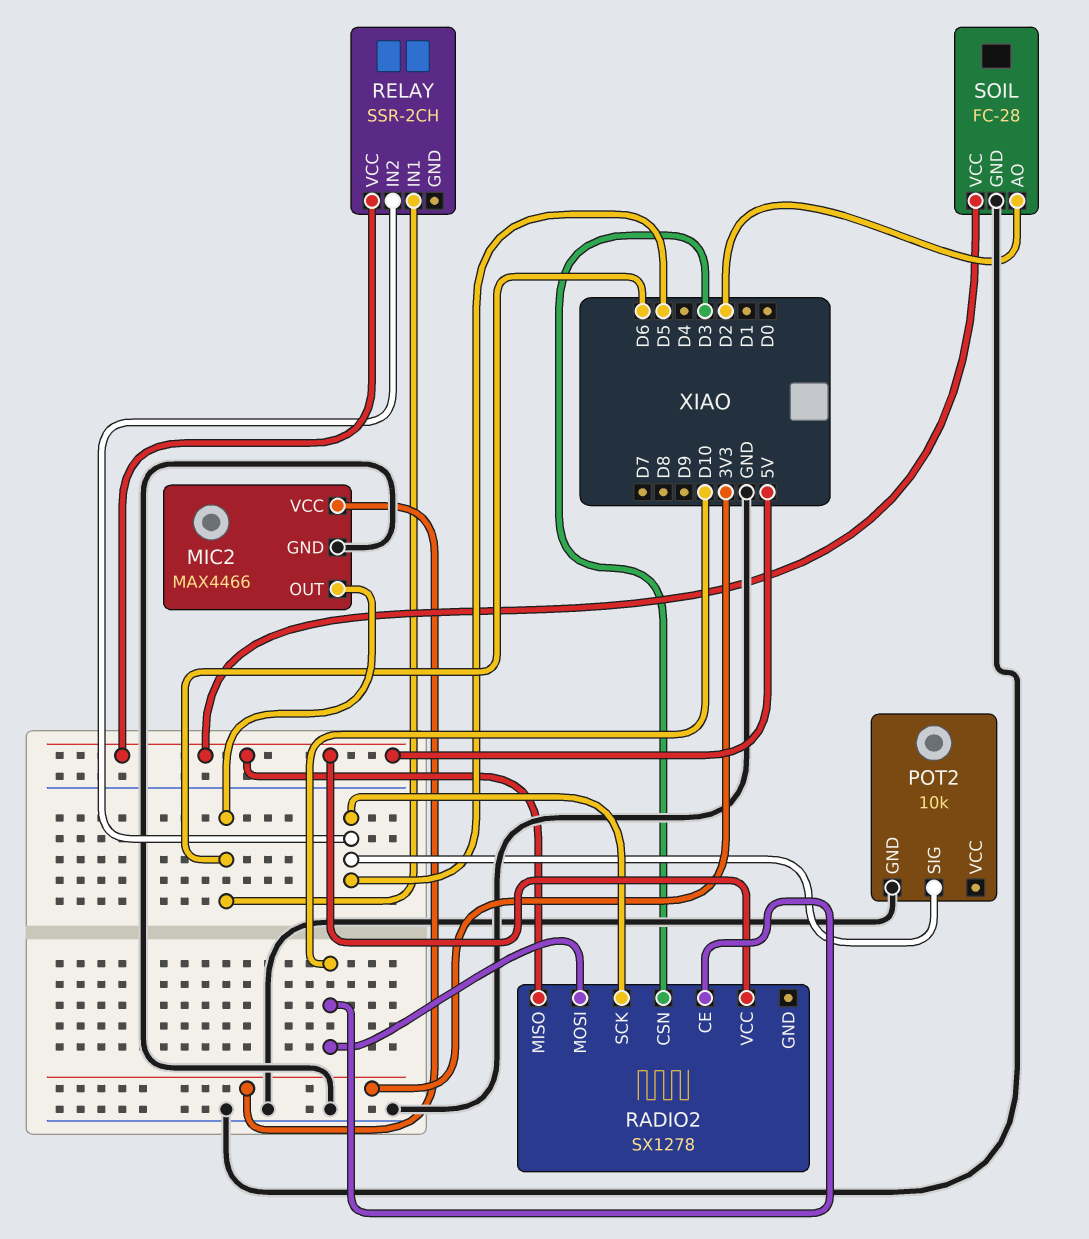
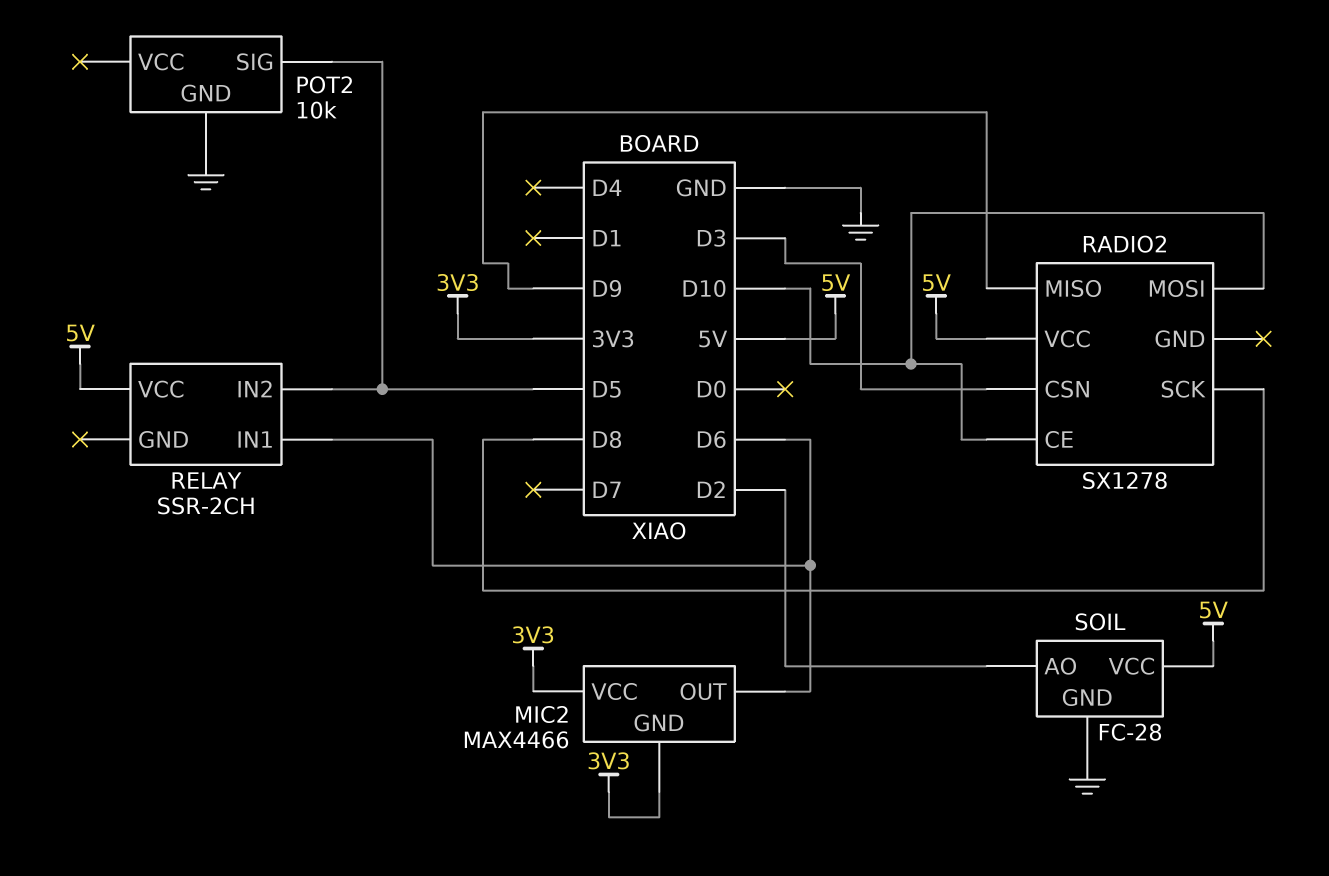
MIC2 pin GND: GND -> 3V3
RADIO2 pin MISO: 5V -> D9
RADIO2 pin SCK: D5 -> D8

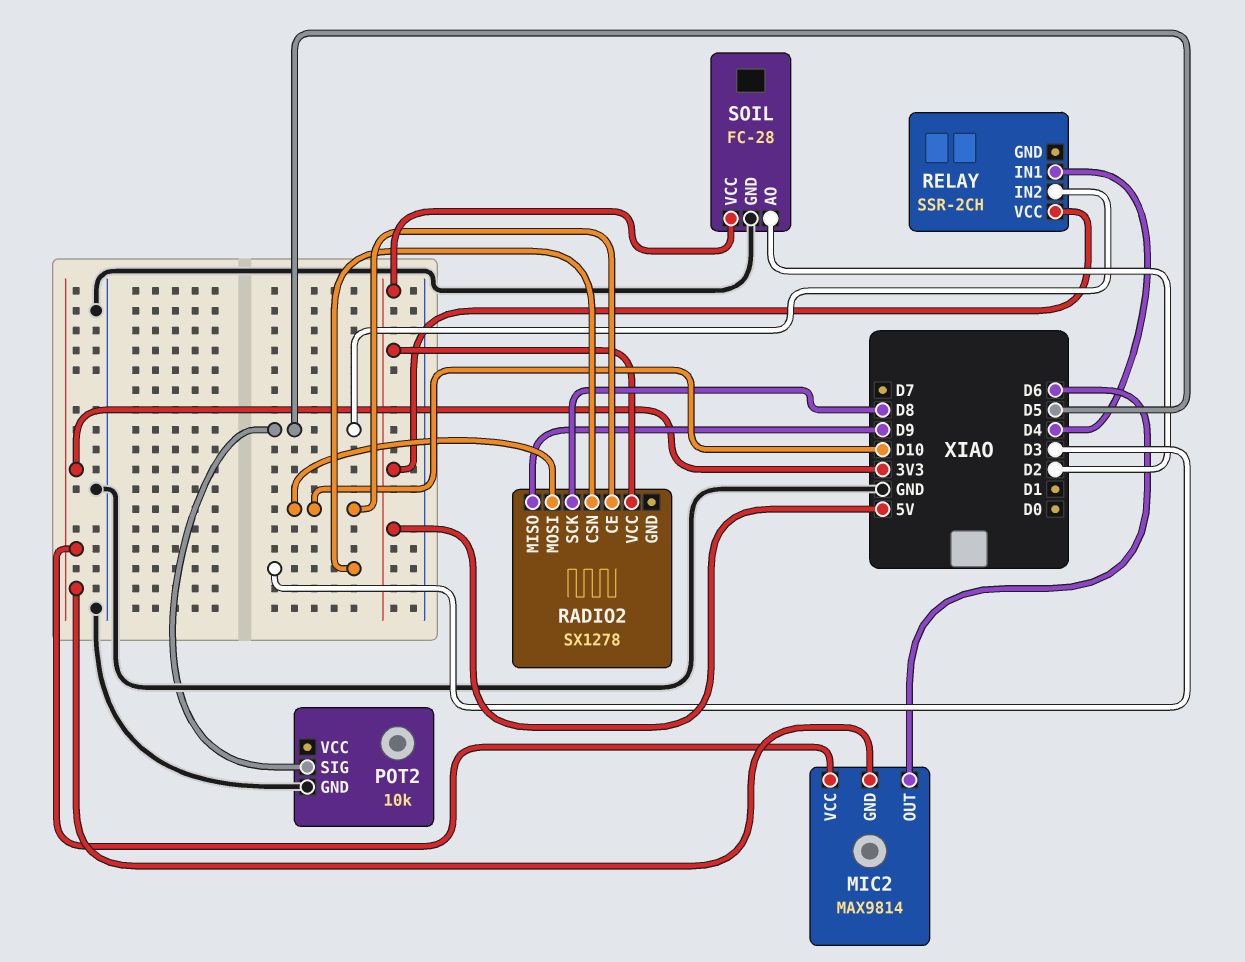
MIC2: MAX4466 -> MAX9814
RELAY pin IN1: D6 -> D4

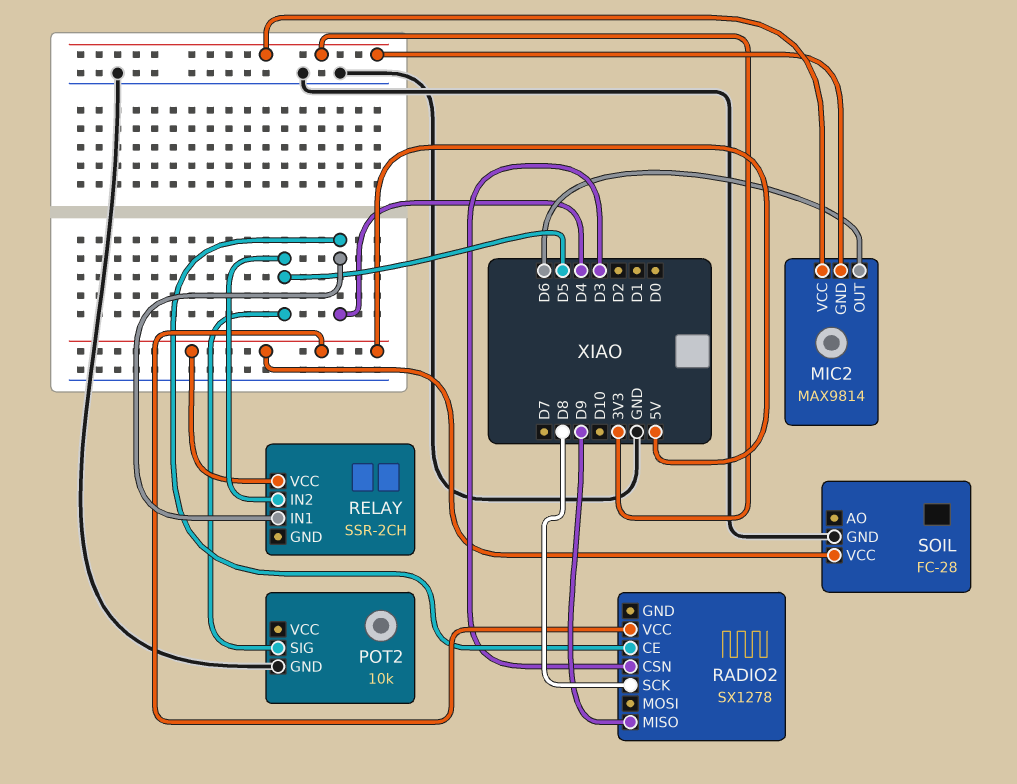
RADIO2 pin CE: D10 -> D4
RADIO2 pin MOSI: D10 -> none
SOIL pin AO: D2 -> none

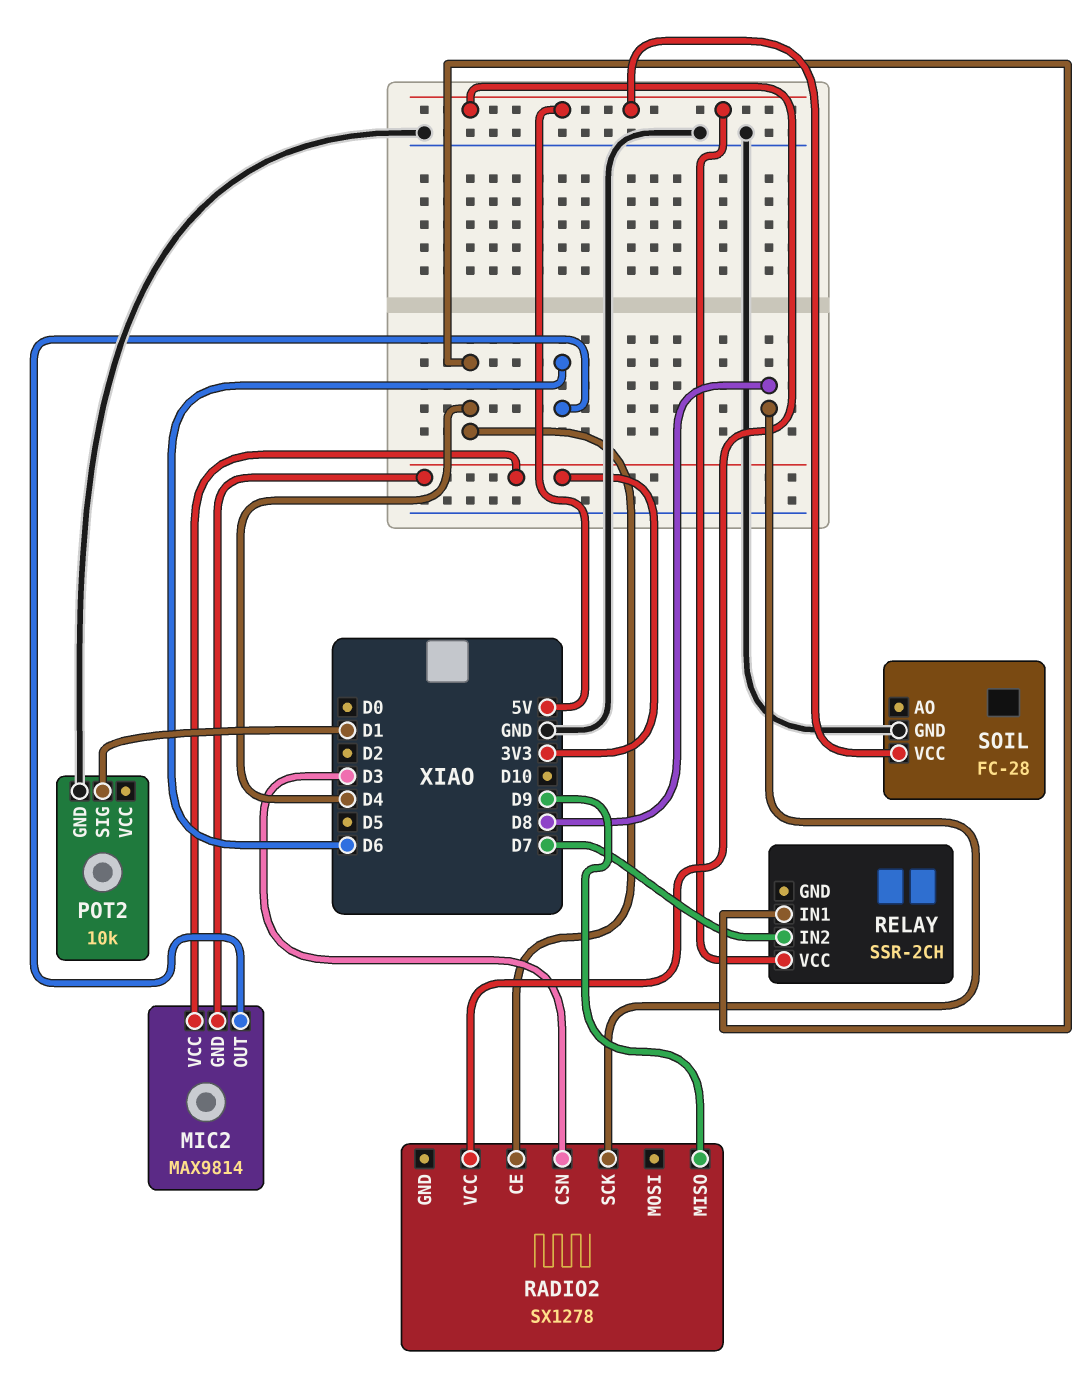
POT2 pin SIG: D5 -> D1
RELAY pin IN2: D5 -> D7

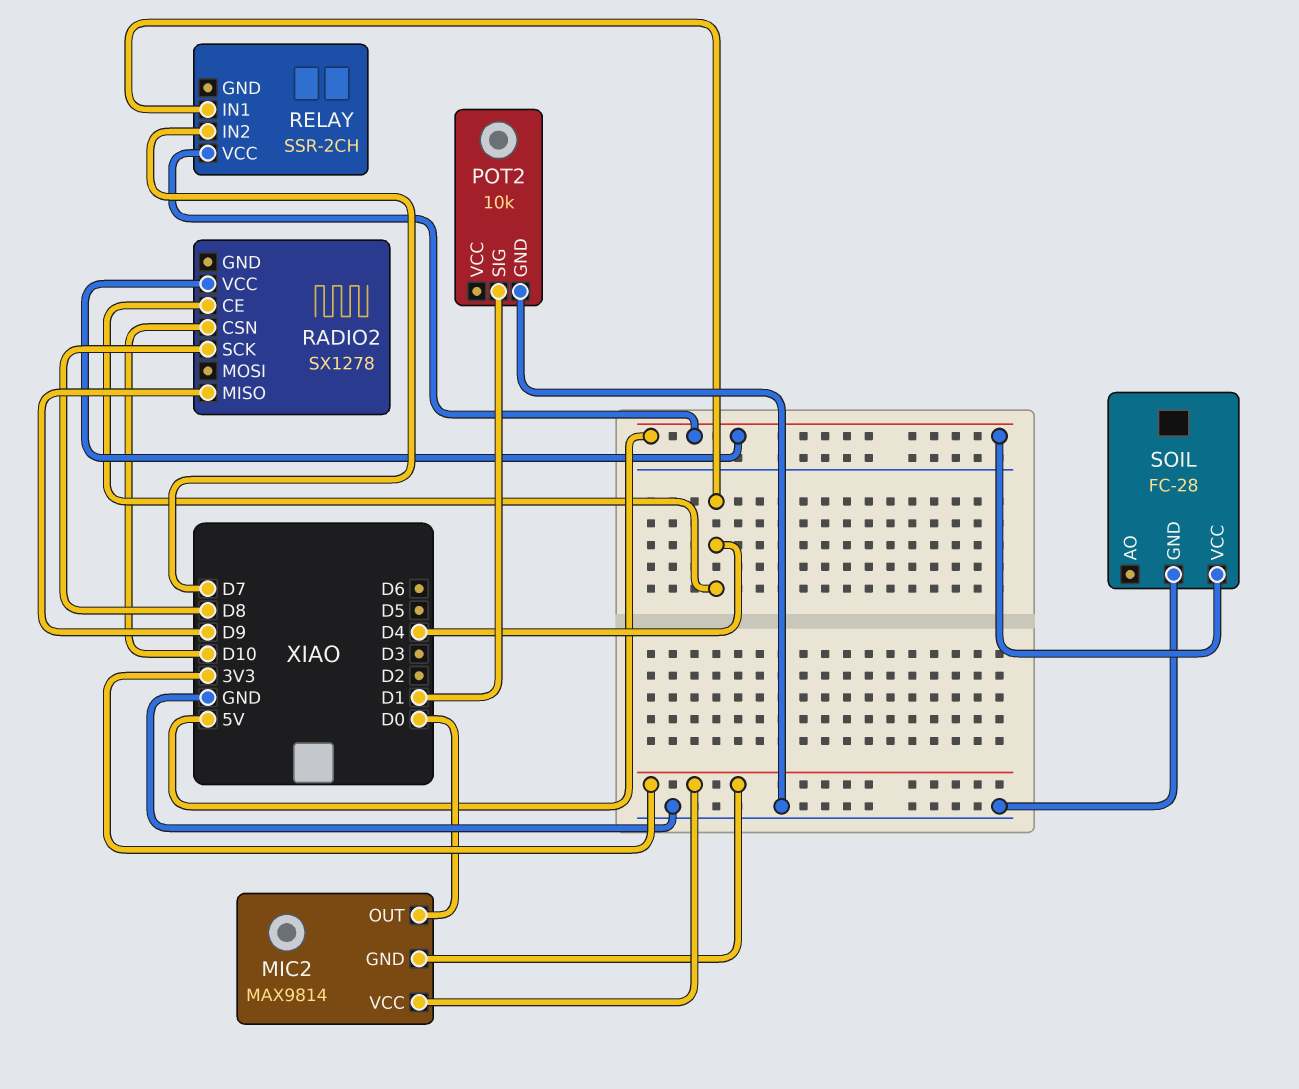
MIC2 pin OUT: D6 -> D0
RADIO2 pin CSN: D3 -> D10

